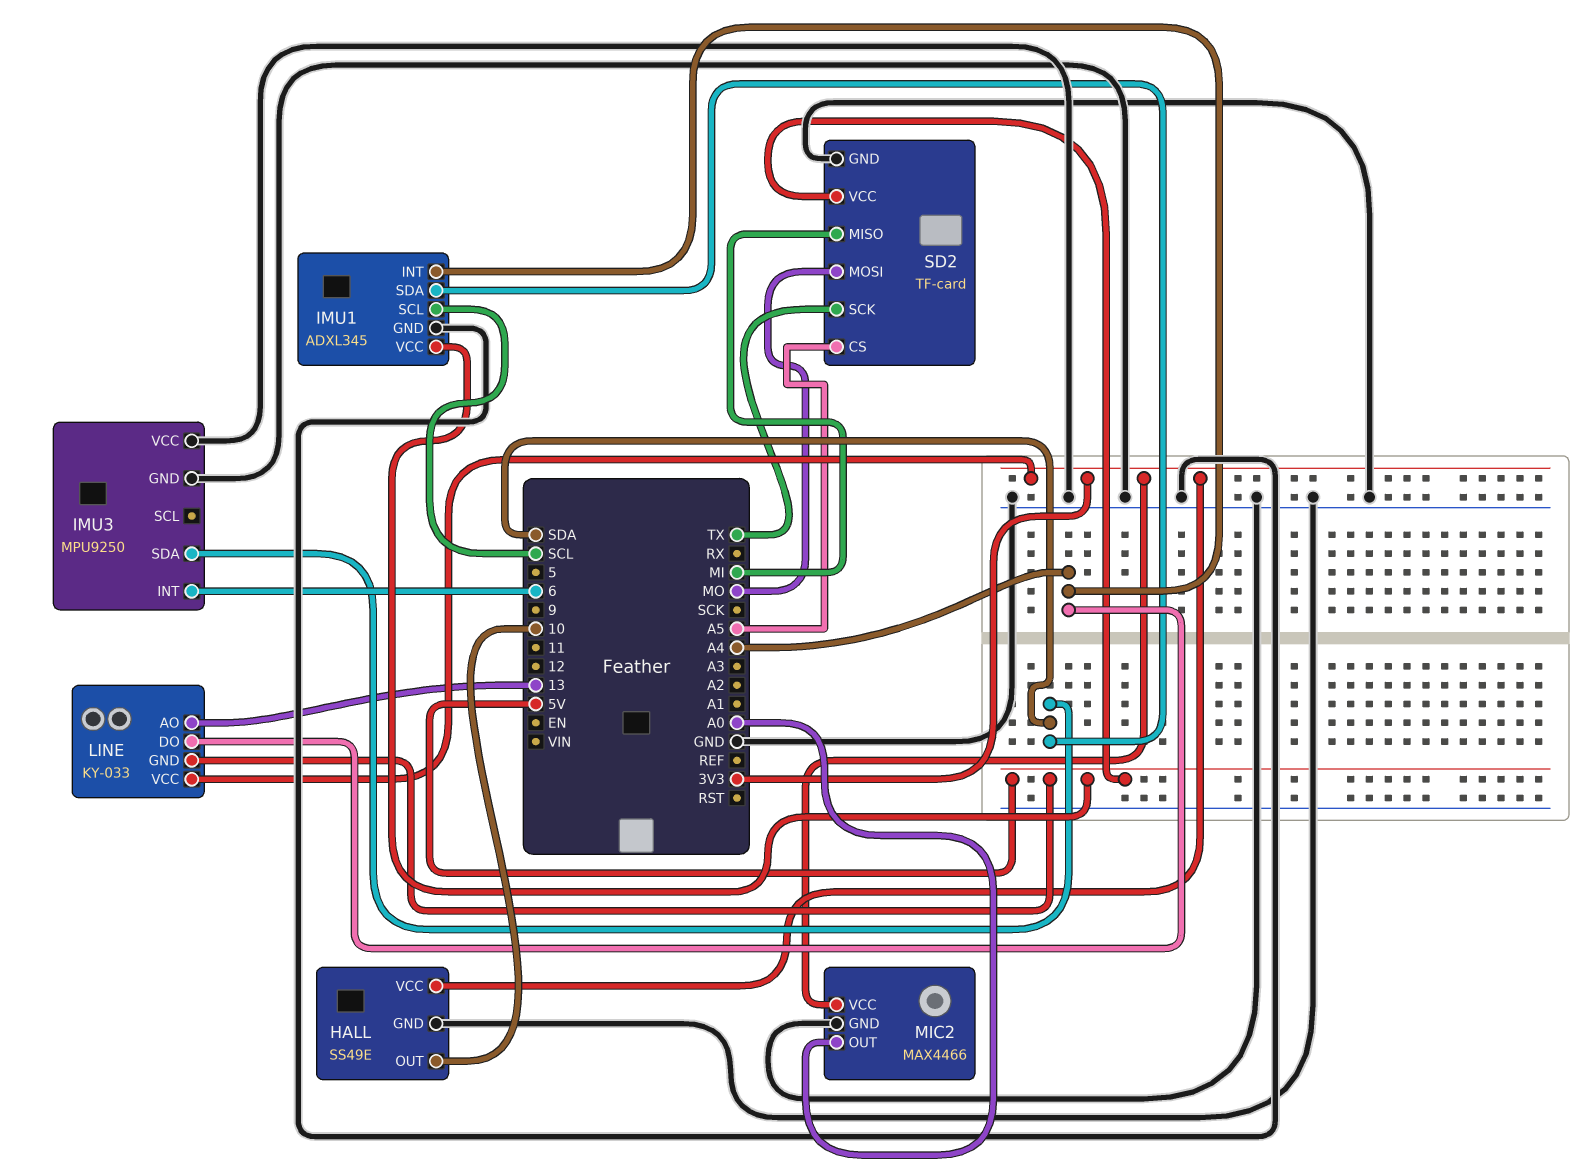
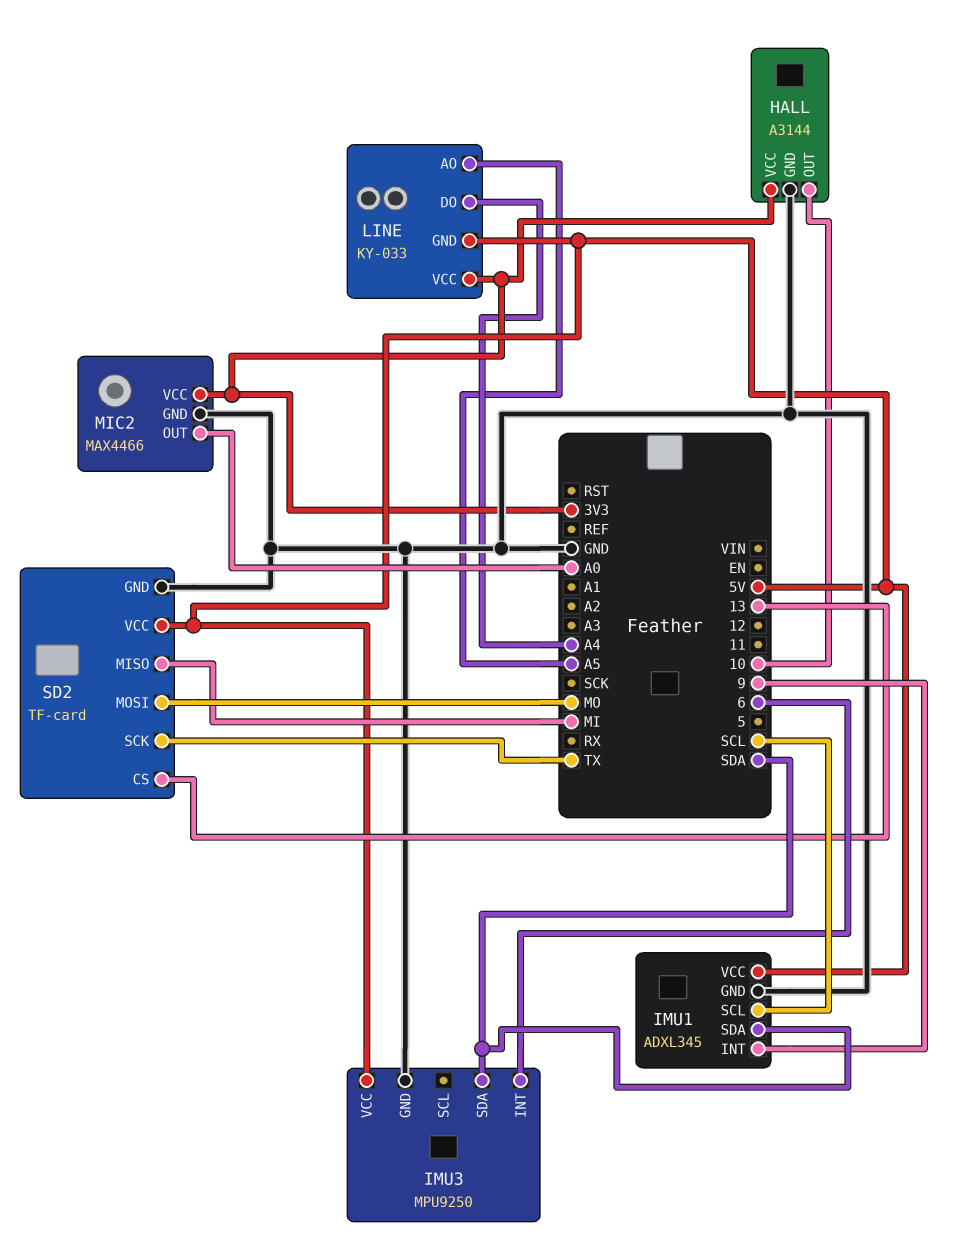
HALL: SS49E -> A3144
IMU1 pin INT: A4 -> 9
IMU3 pin VCC: GND -> 5V
LINE pin AO: 13 -> A5
SD2 pin CS: A5 -> 13

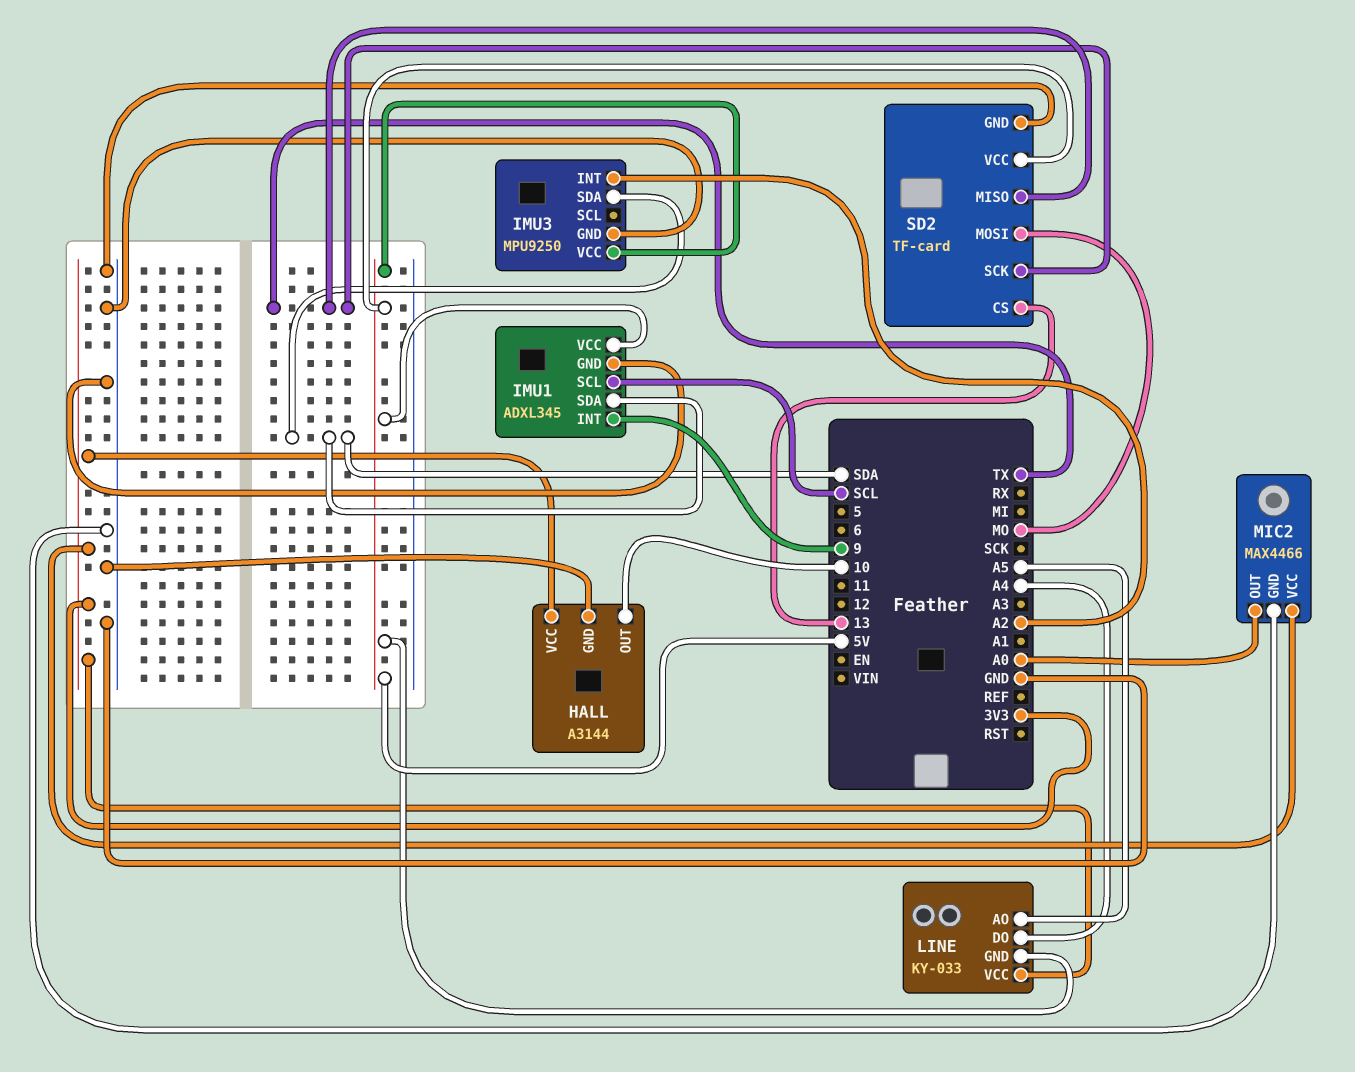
IMU3 pin INT: 6 -> A2
SD2 pin MISO: MI -> TX

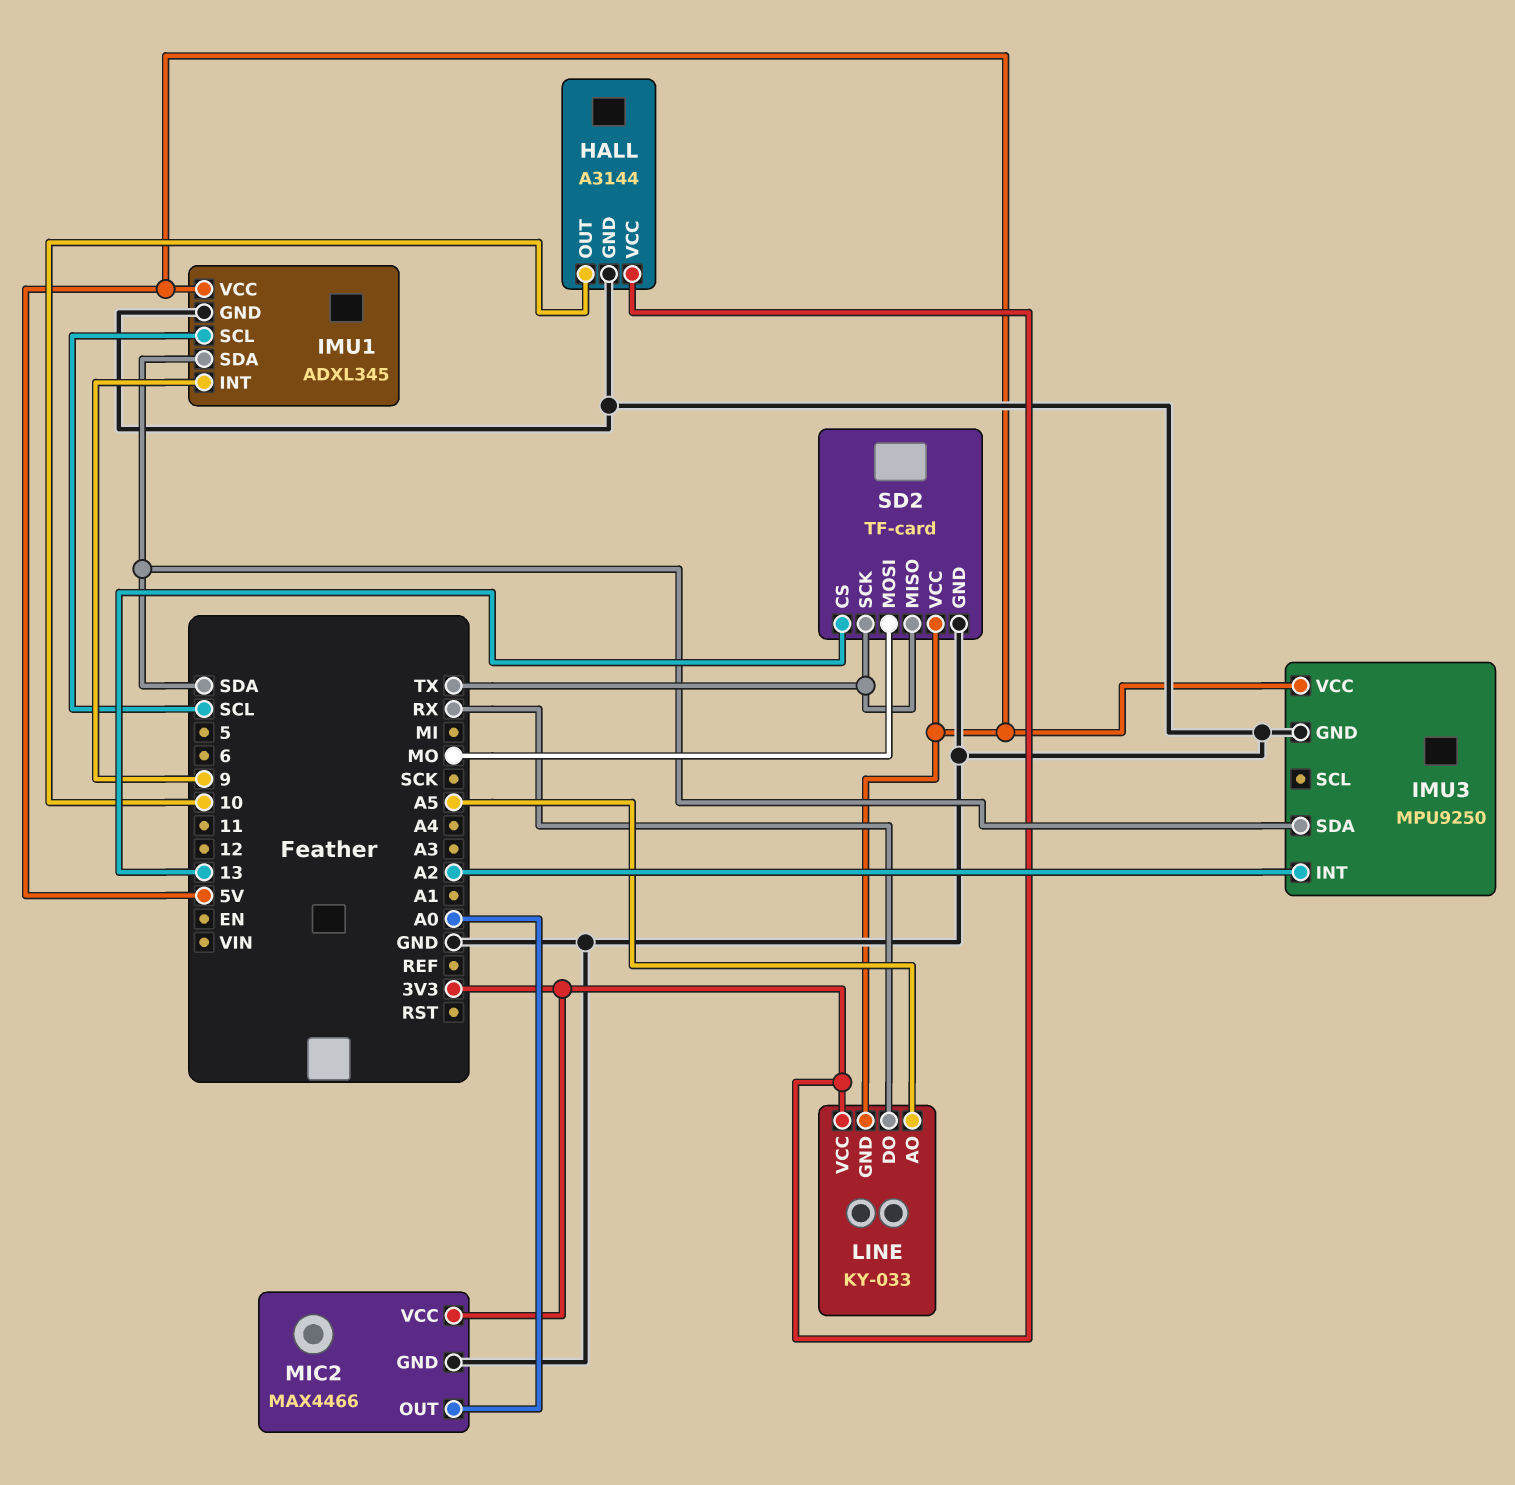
LINE pin DO: A4 -> RX

